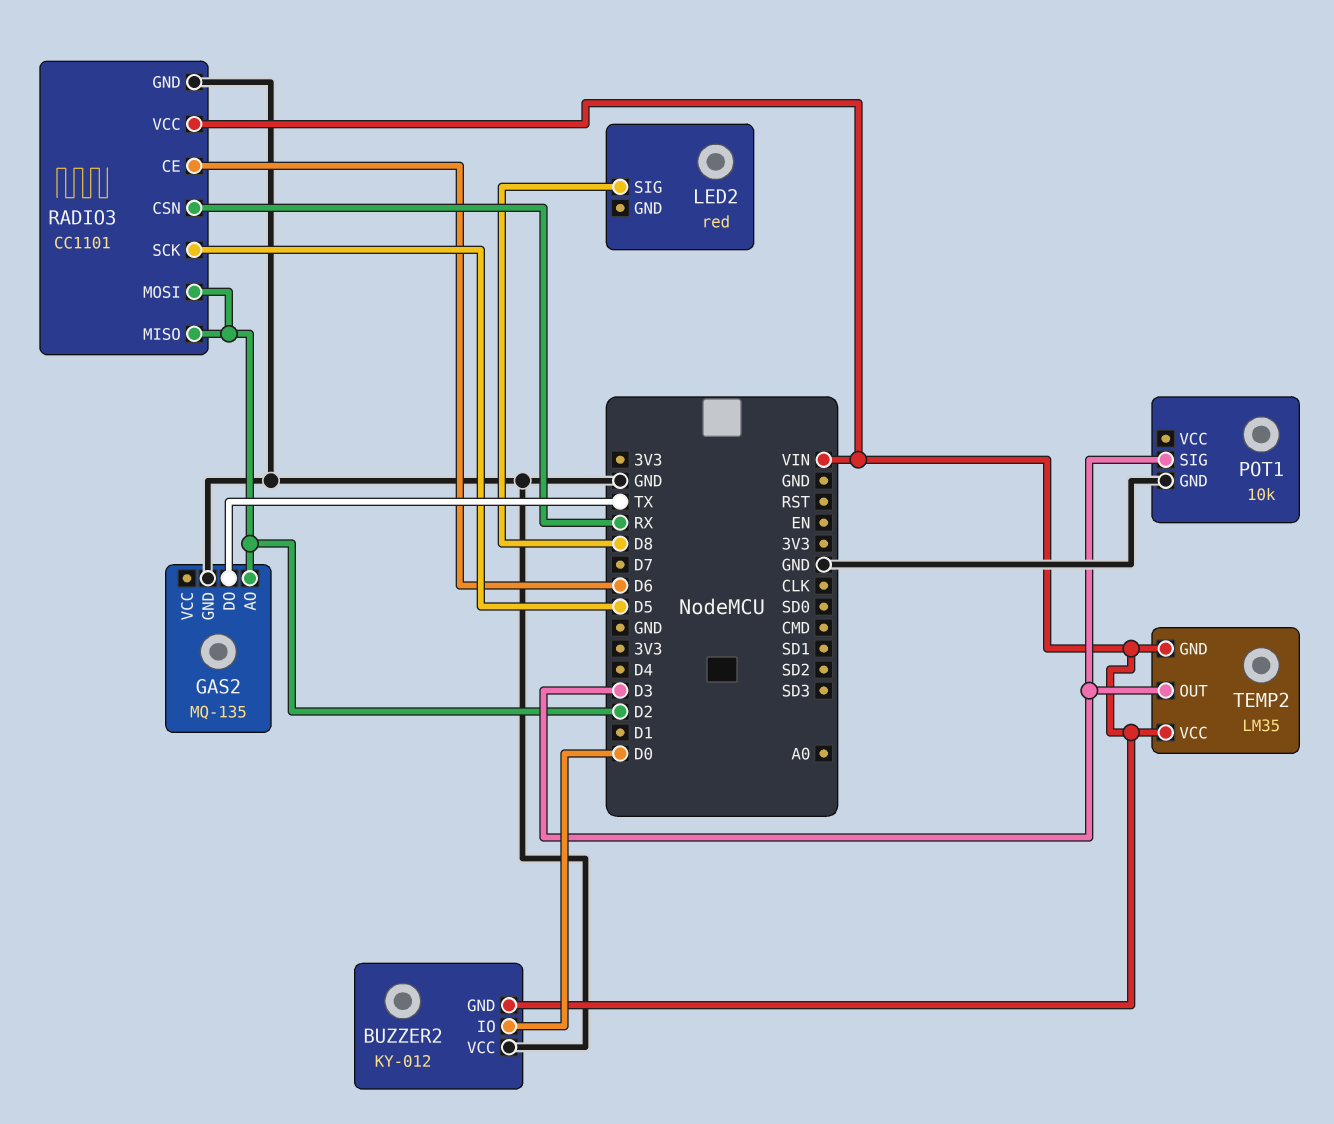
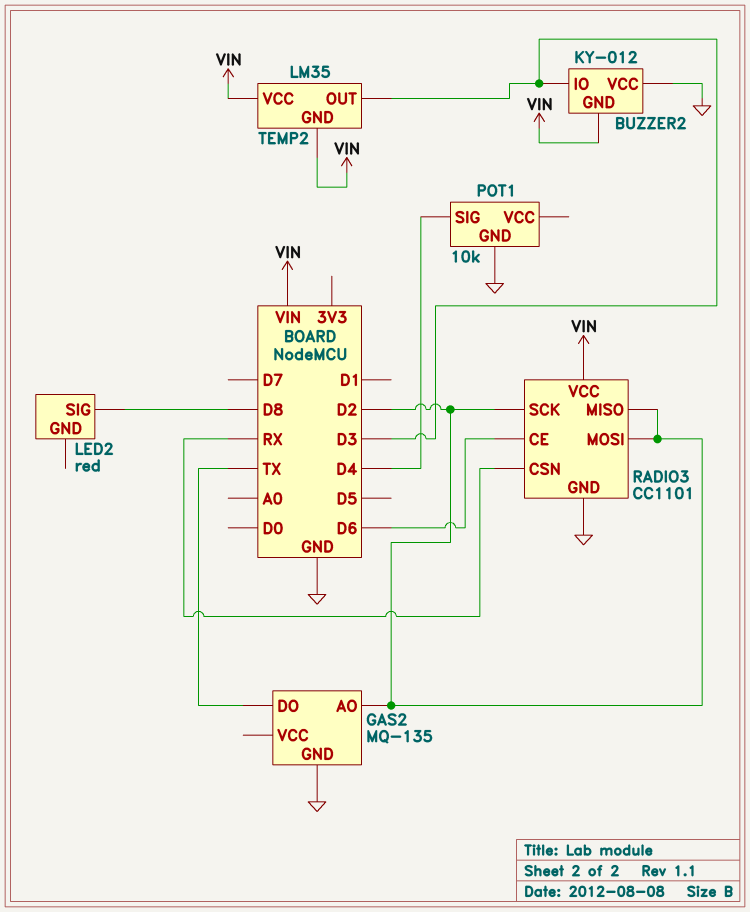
BUZZER2 pin IO: D0 -> D3
POT1 pin SIG: D3 -> D4
RADIO3 pin SCK: D5 -> D2

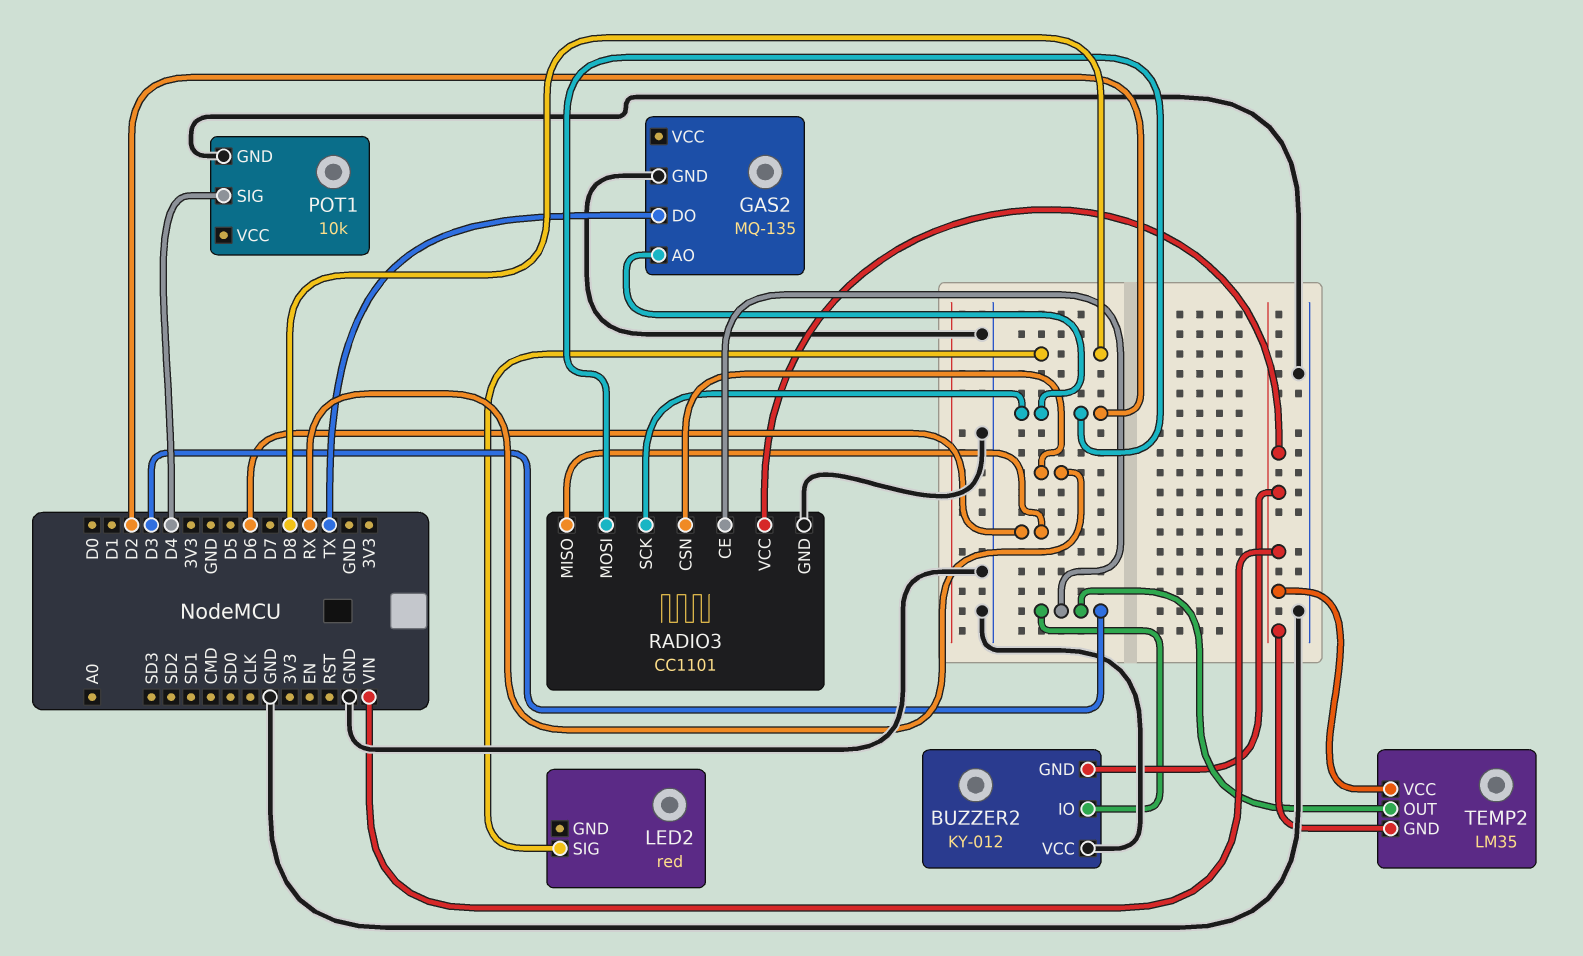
RADIO3 pin CE: D6 -> D3
RADIO3 pin MISO: D2 -> D6

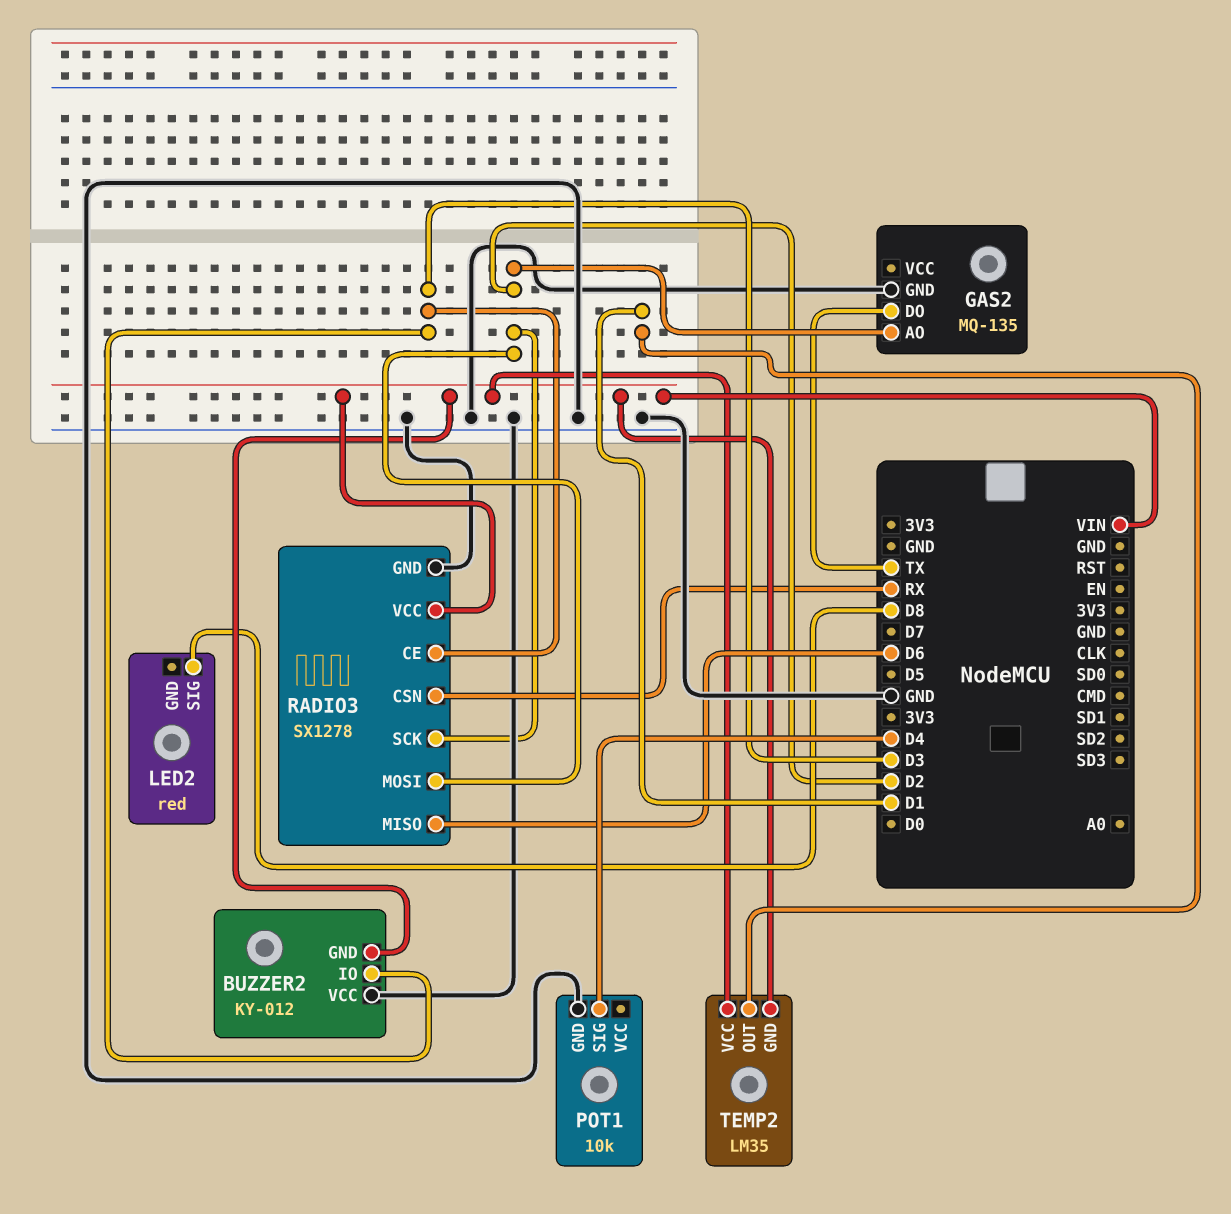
RADIO3: CC1101 -> SX1278
TEMP2 pin OUT: D3 -> D1

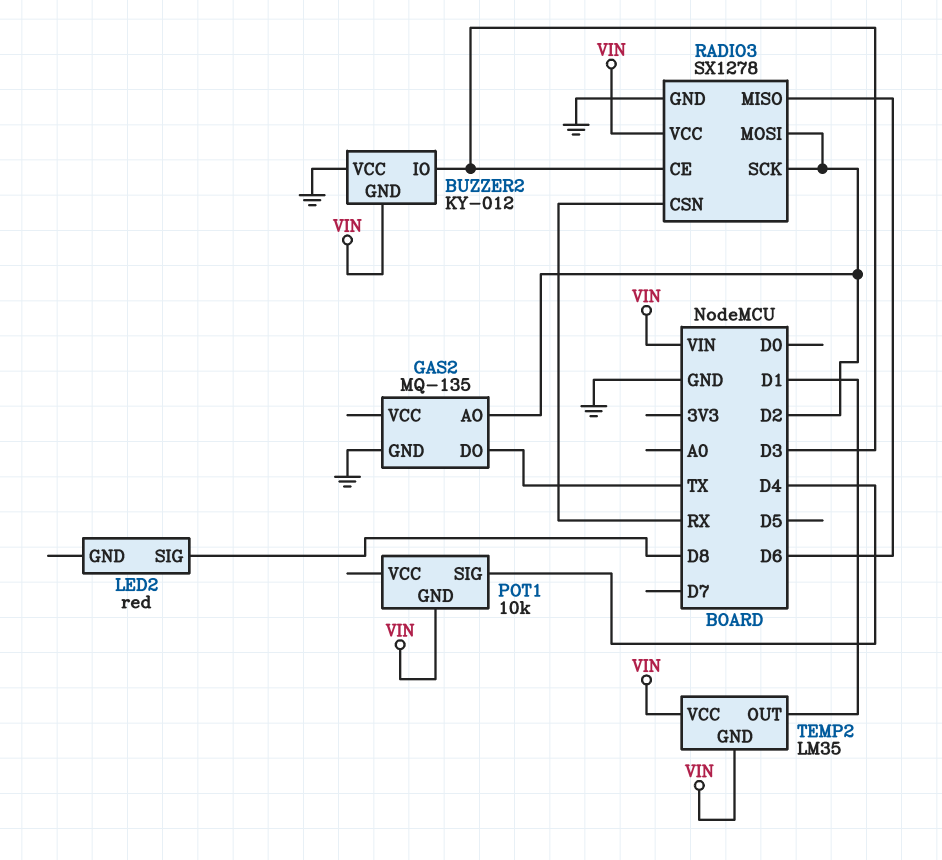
POT1 pin GND: GND -> VIN

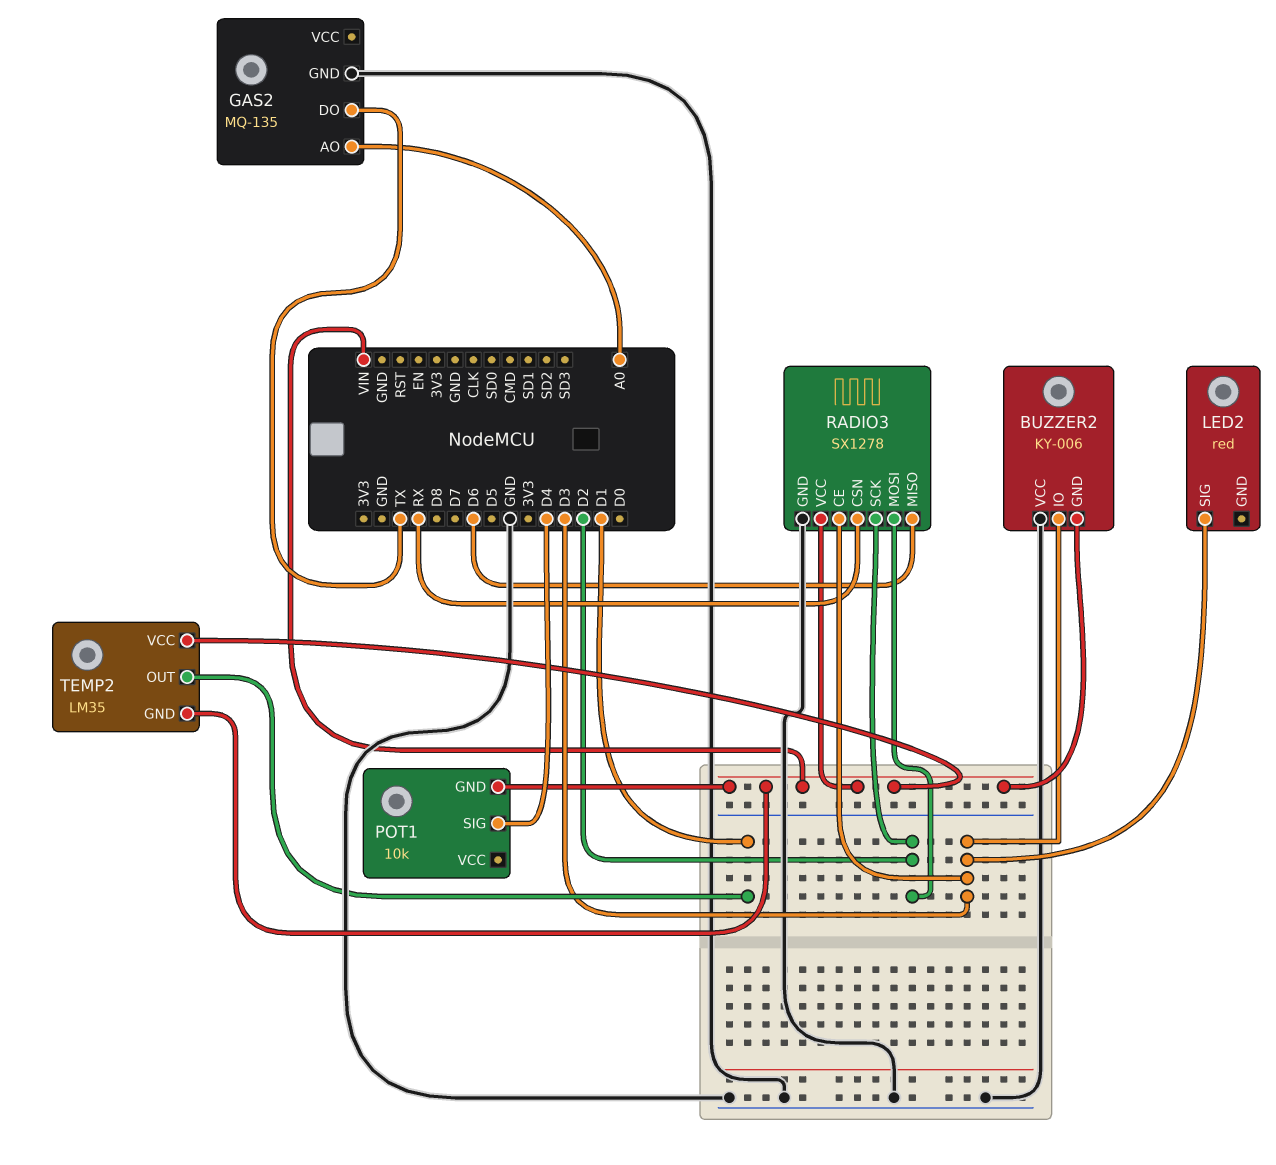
BUZZER2: KY-012 -> KY-006
GAS2 pin AO: D2 -> A0
LED2 pin SIG: D8 -> D3

